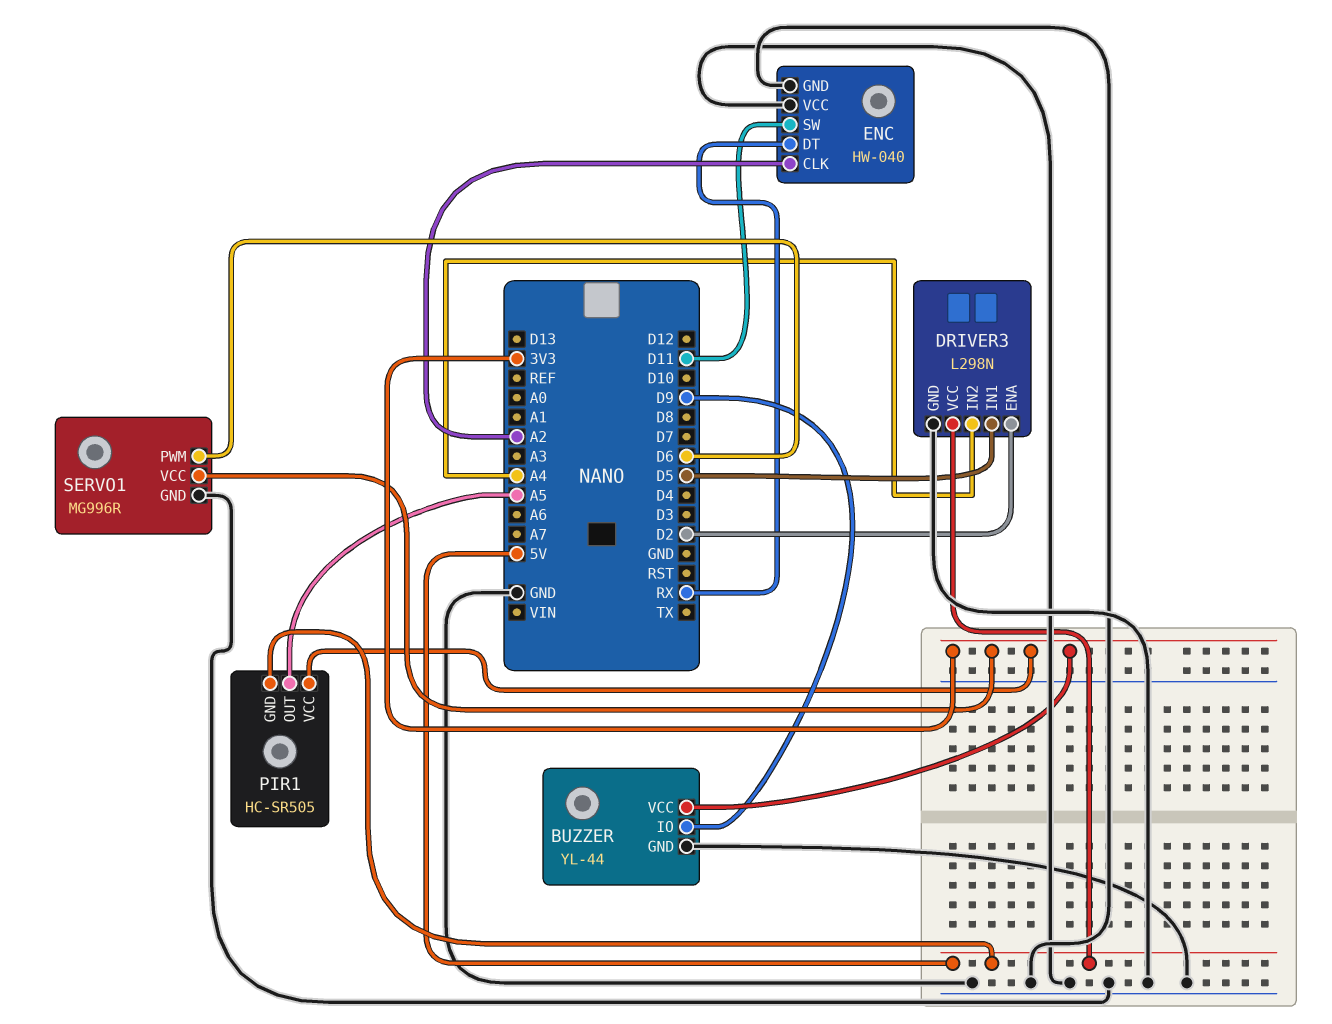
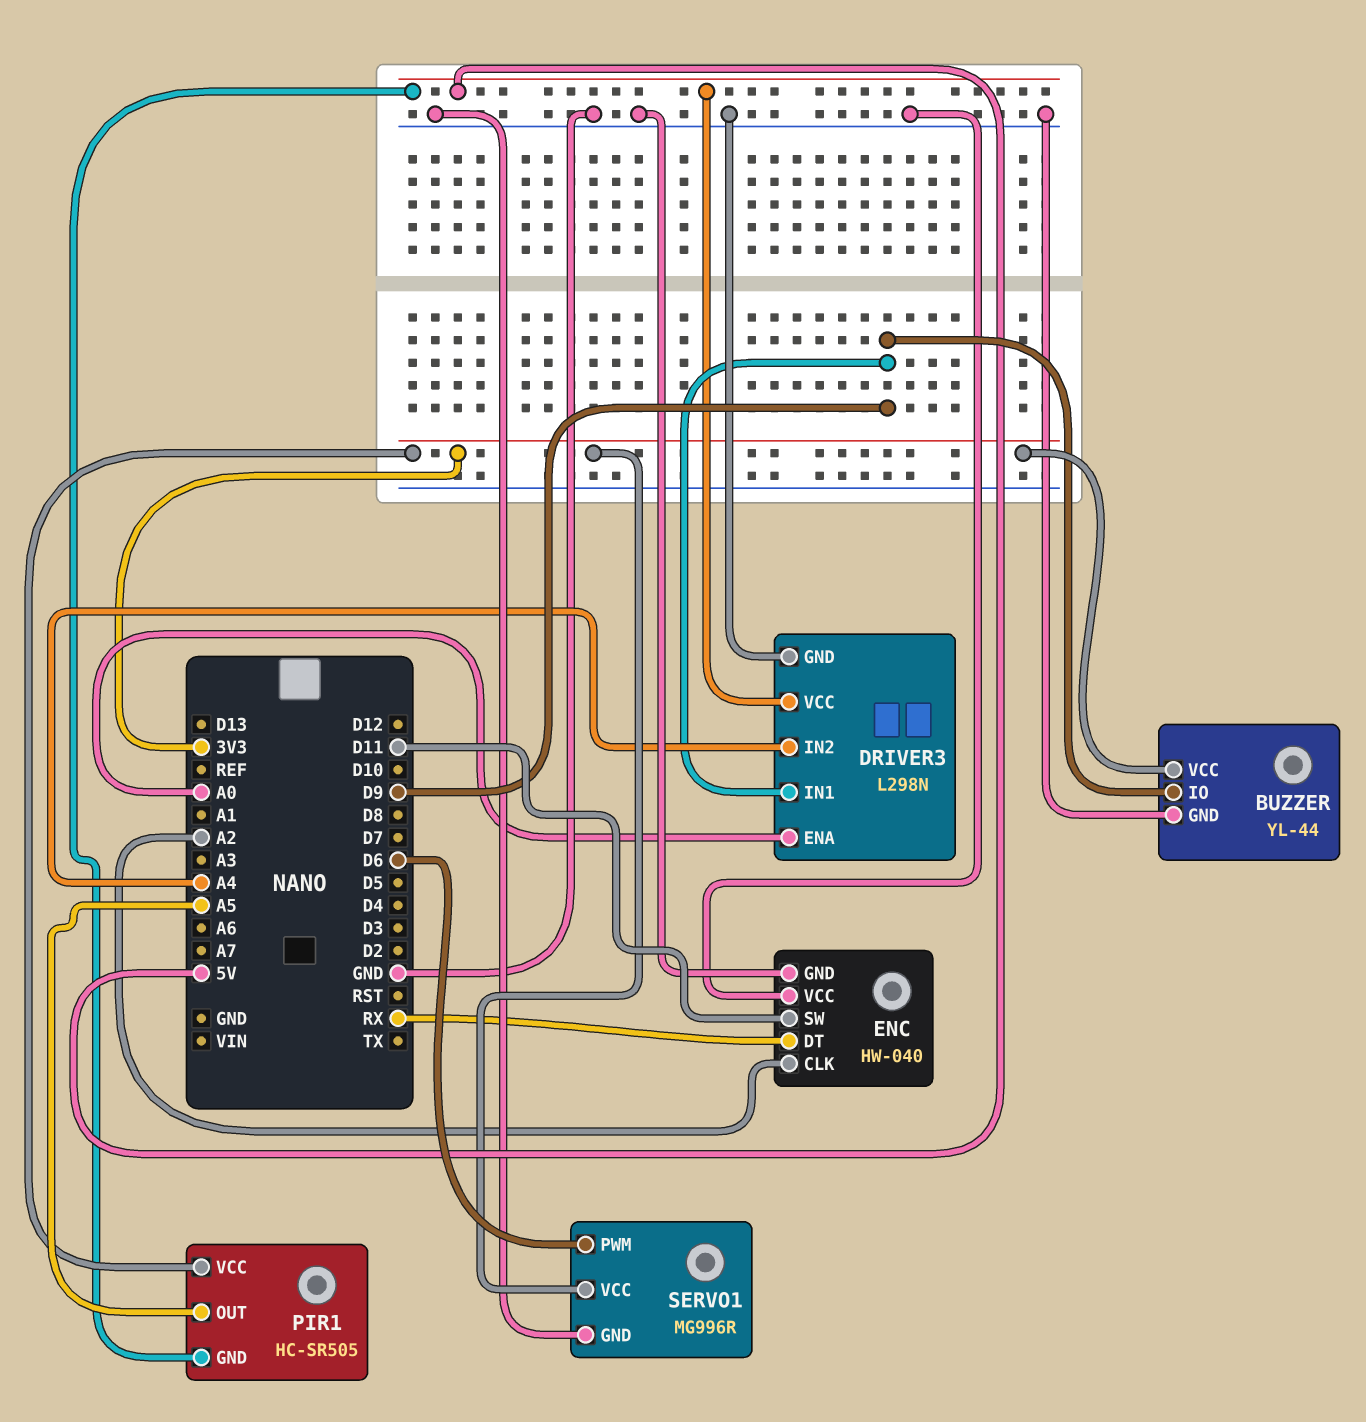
DRIVER3 pin ENA: D2 -> A0
DRIVER3 pin IN1: D5 -> D9

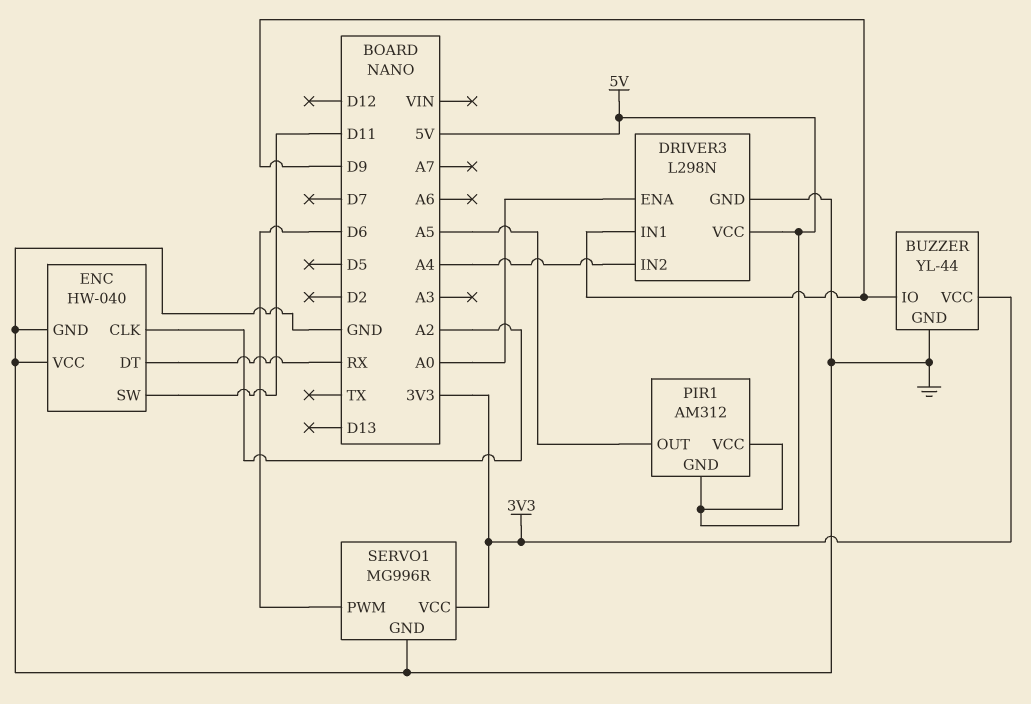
PIR1: HC-SR505 -> AM312
PIR1 pin VCC: 3V3 -> 5V

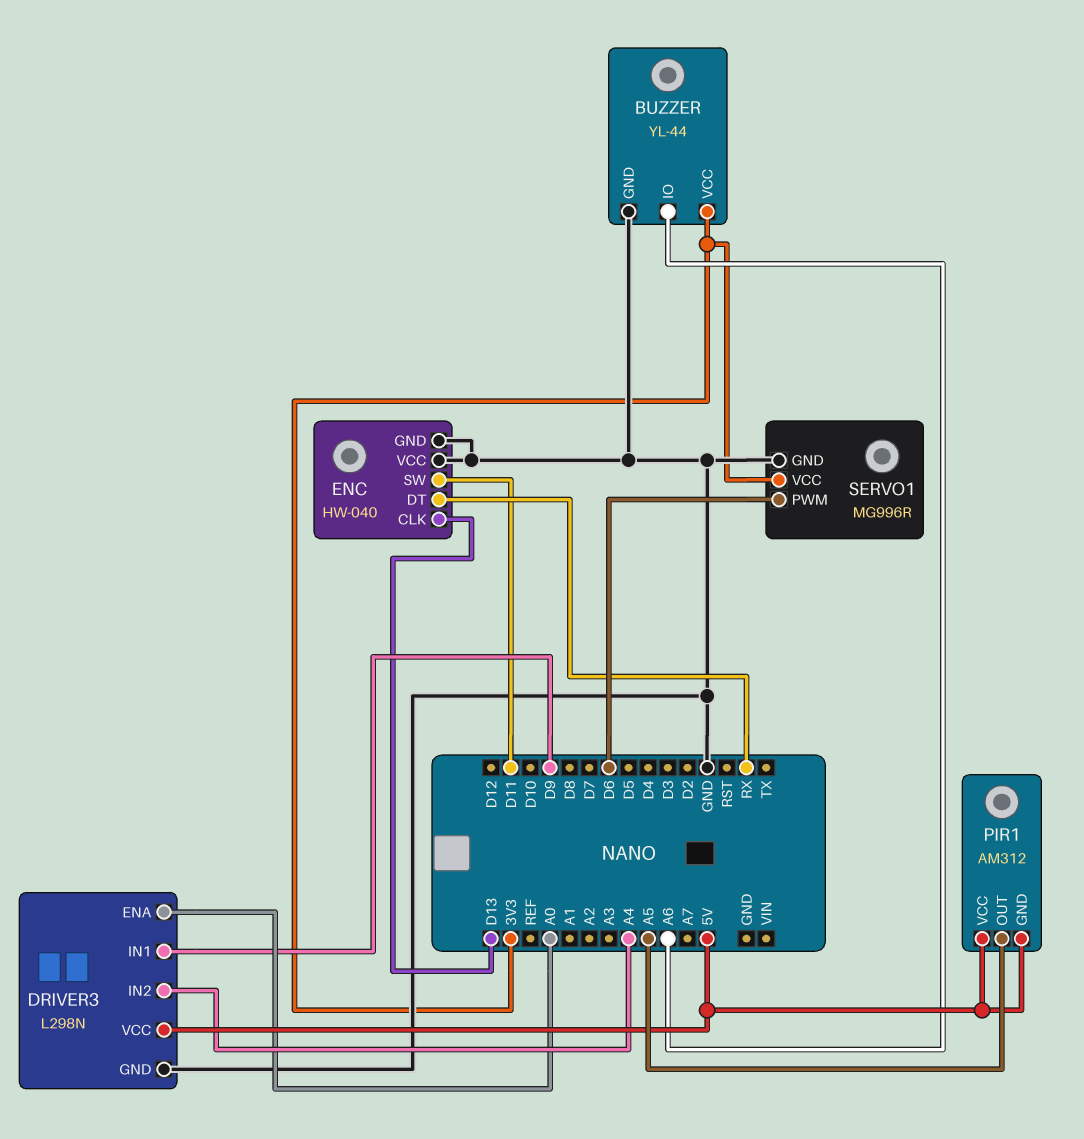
BUZZER pin IO: D9 -> A6
ENC pin CLK: A2 -> D13

